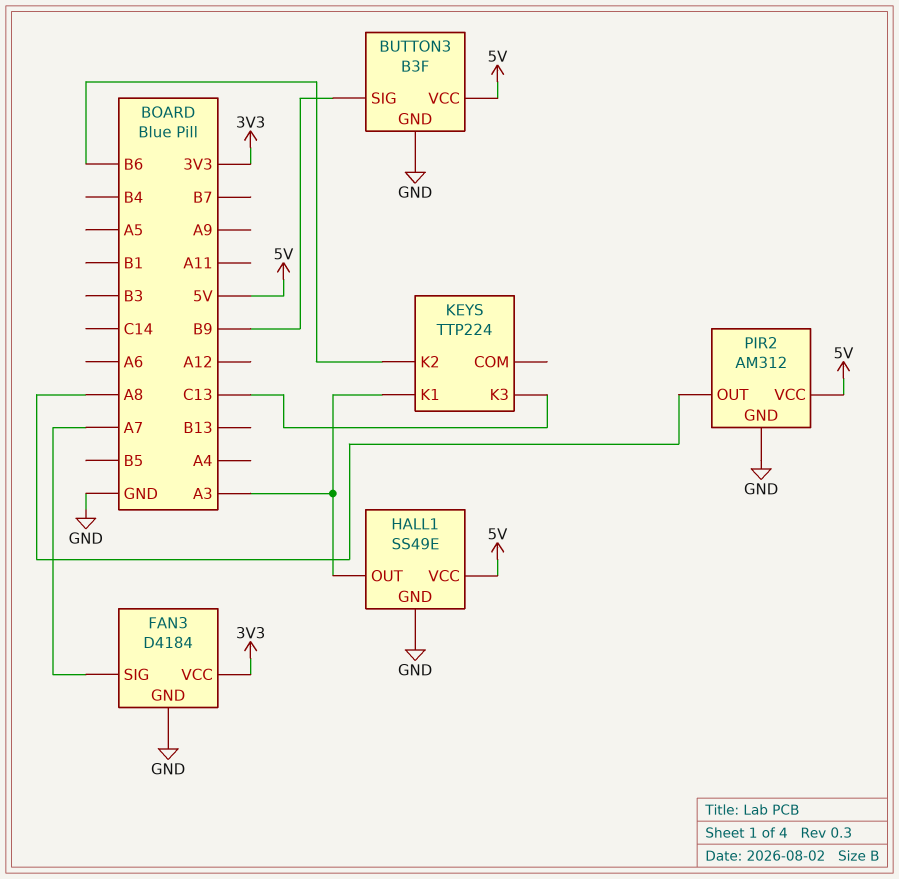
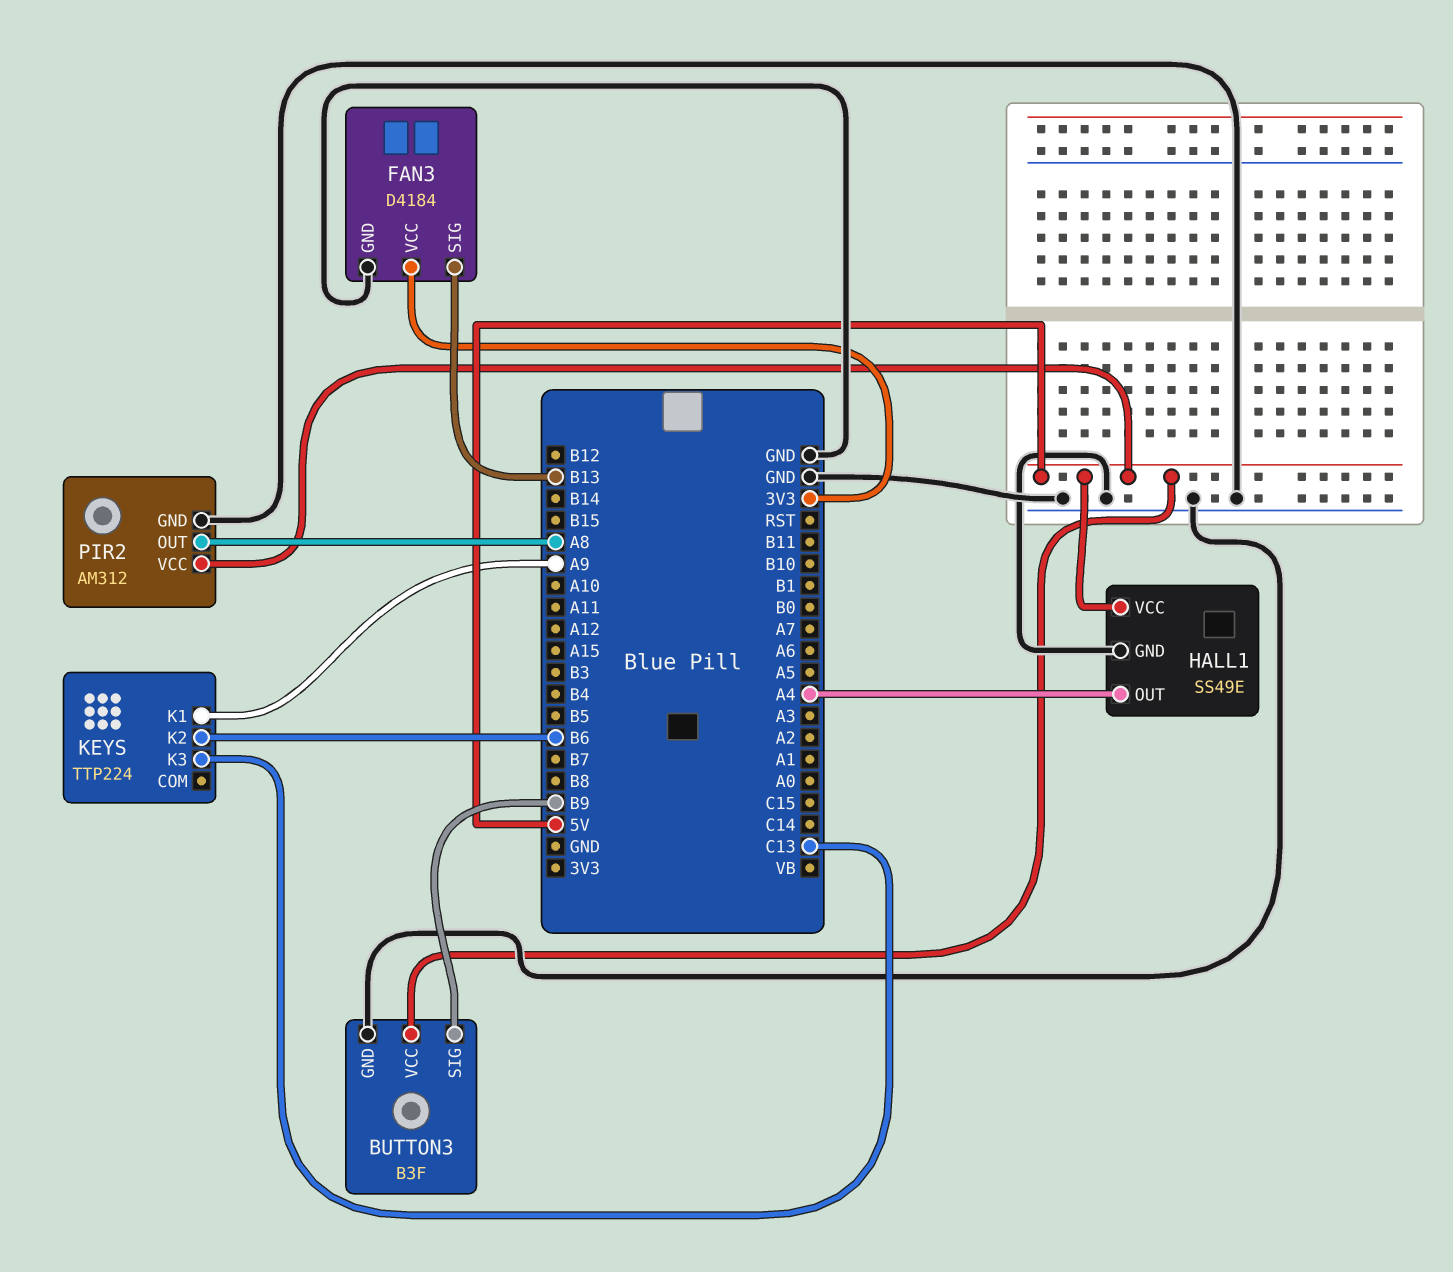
FAN3 pin SIG: A7 -> B13
HALL1 pin OUT: A3 -> A4
KEYS pin K1: A3 -> A9

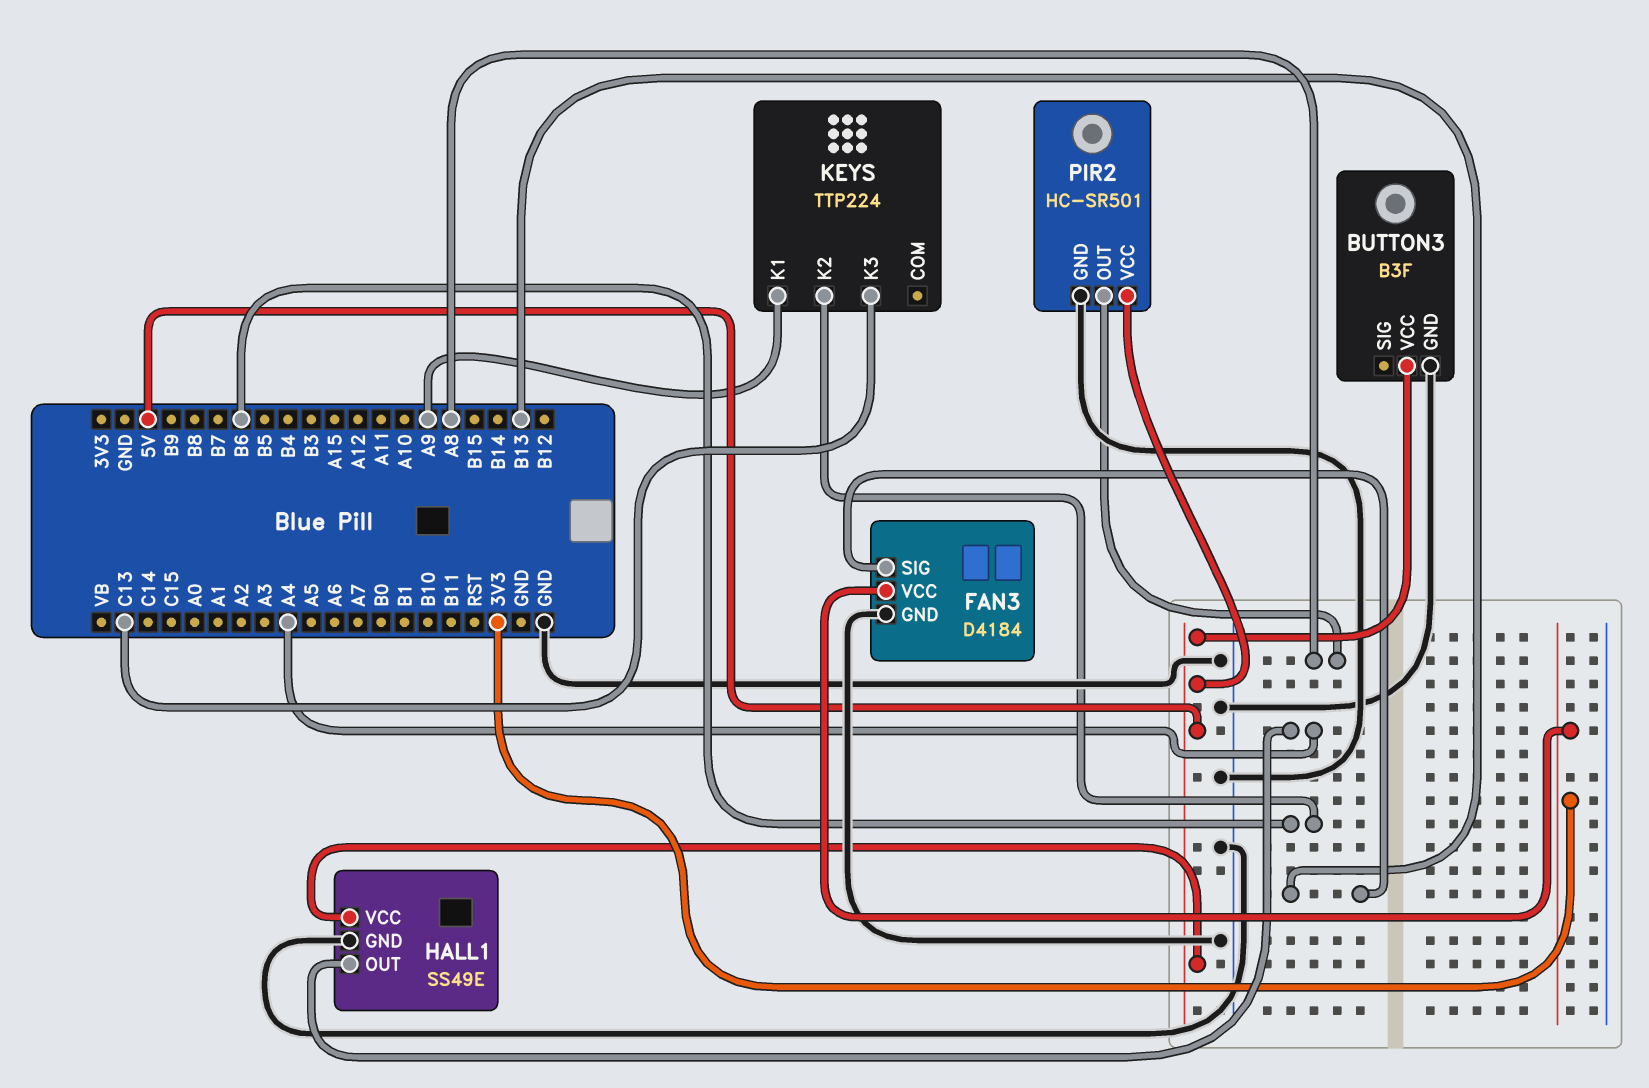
BUTTON3 pin SIG: B9 -> none
PIR2: AM312 -> HC-SR501

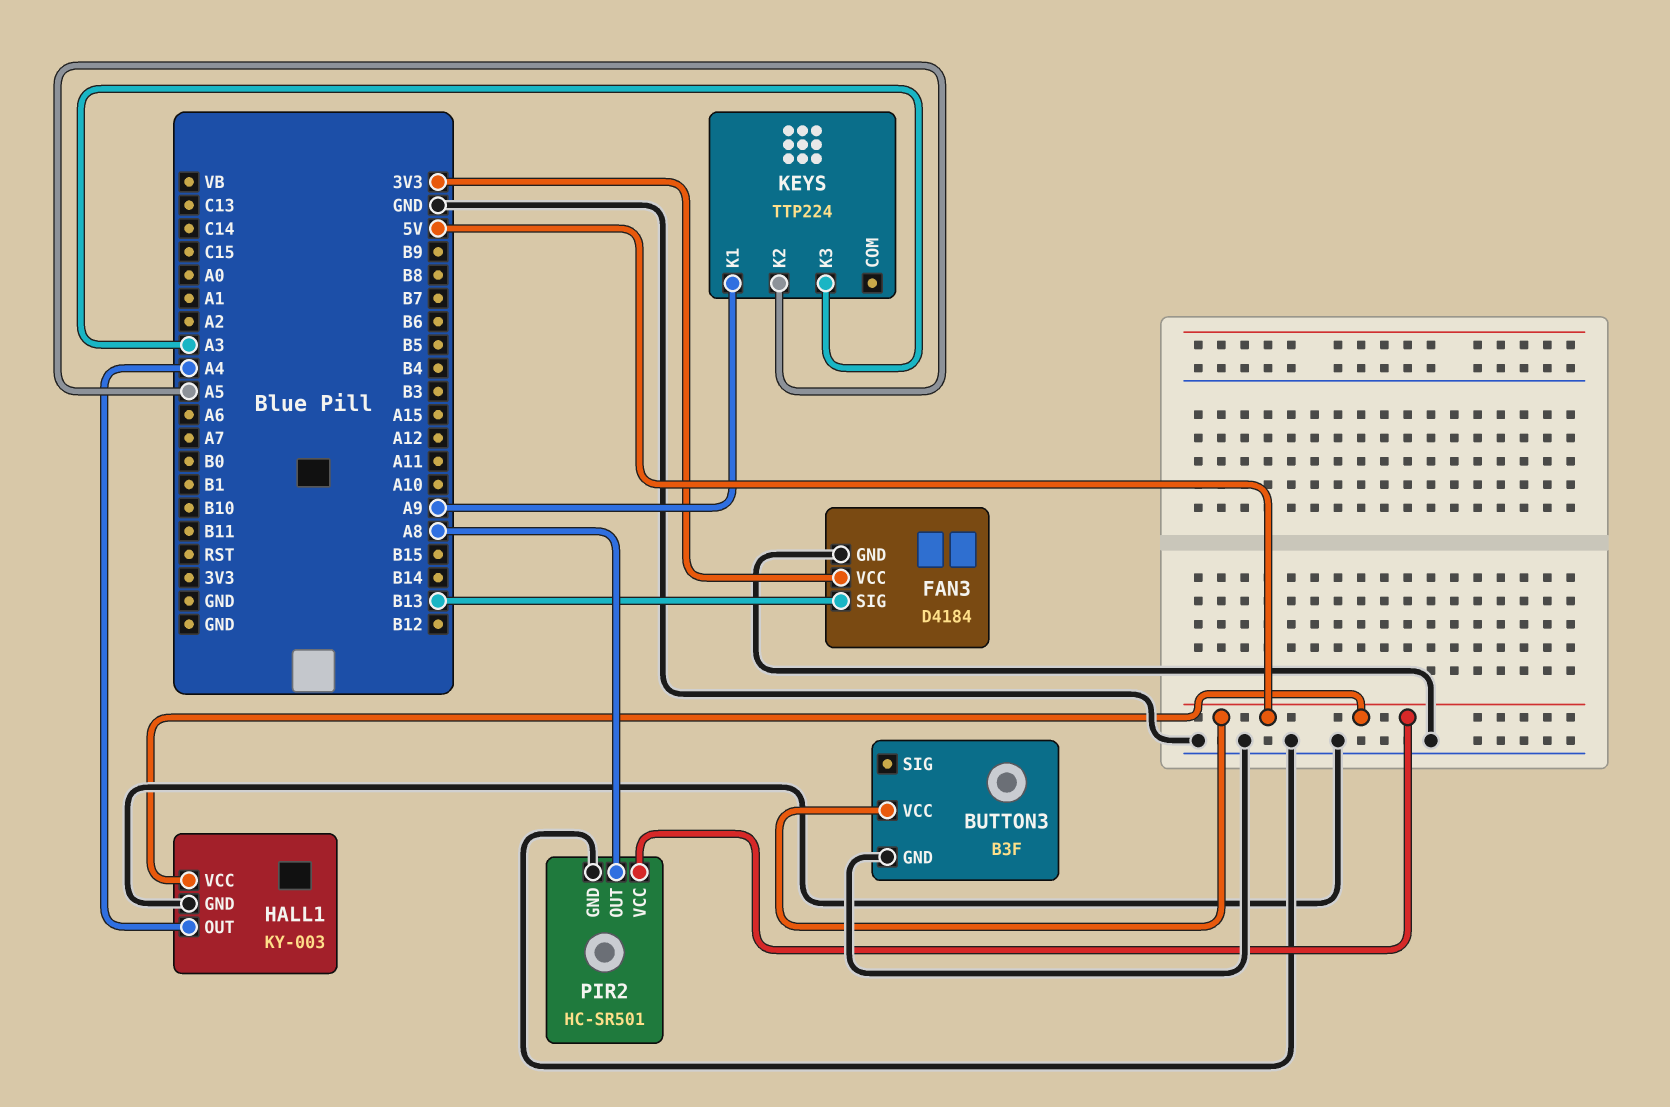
HALL1: SS49E -> KY-003
KEYS pin K2: B6 -> A5
KEYS pin K3: C13 -> A3

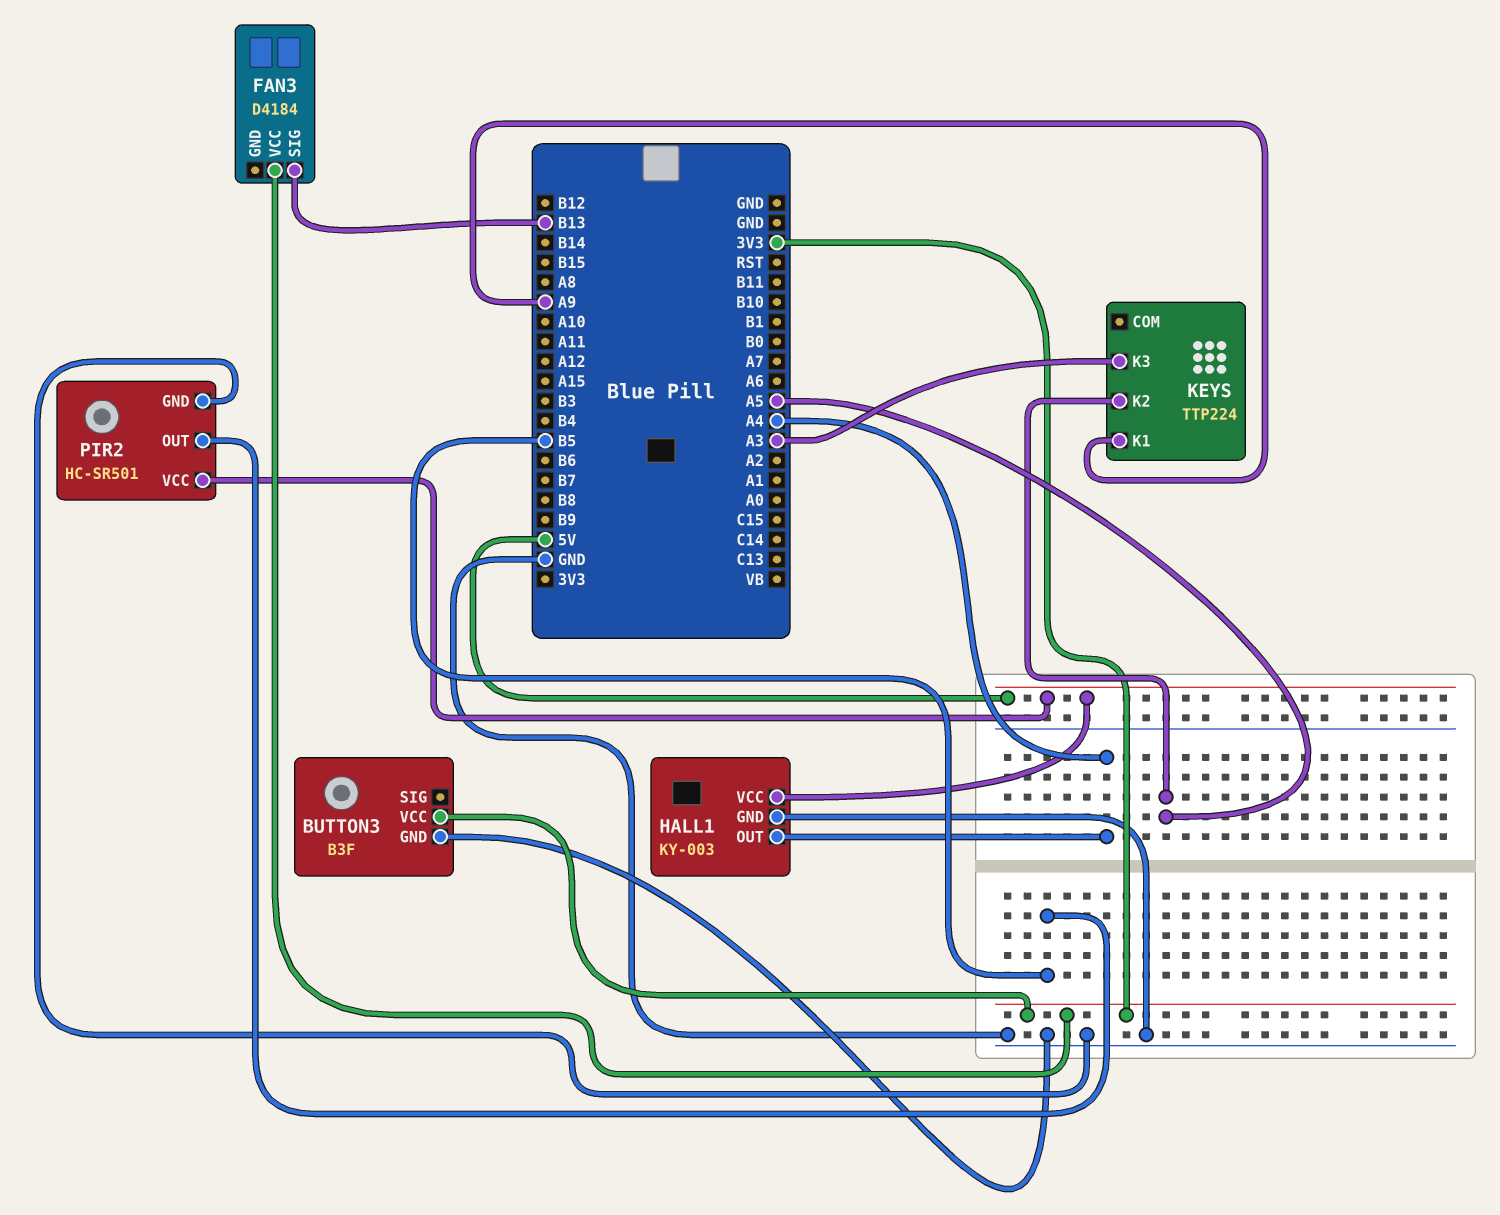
BUTTON3 pin VCC: 5V -> 3V3
FAN3 pin GND: GND -> none
PIR2 pin OUT: A8 -> B5

